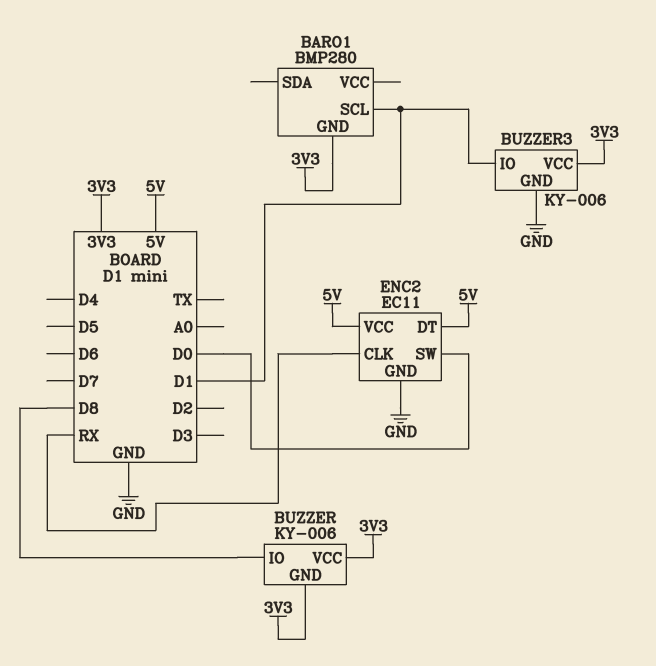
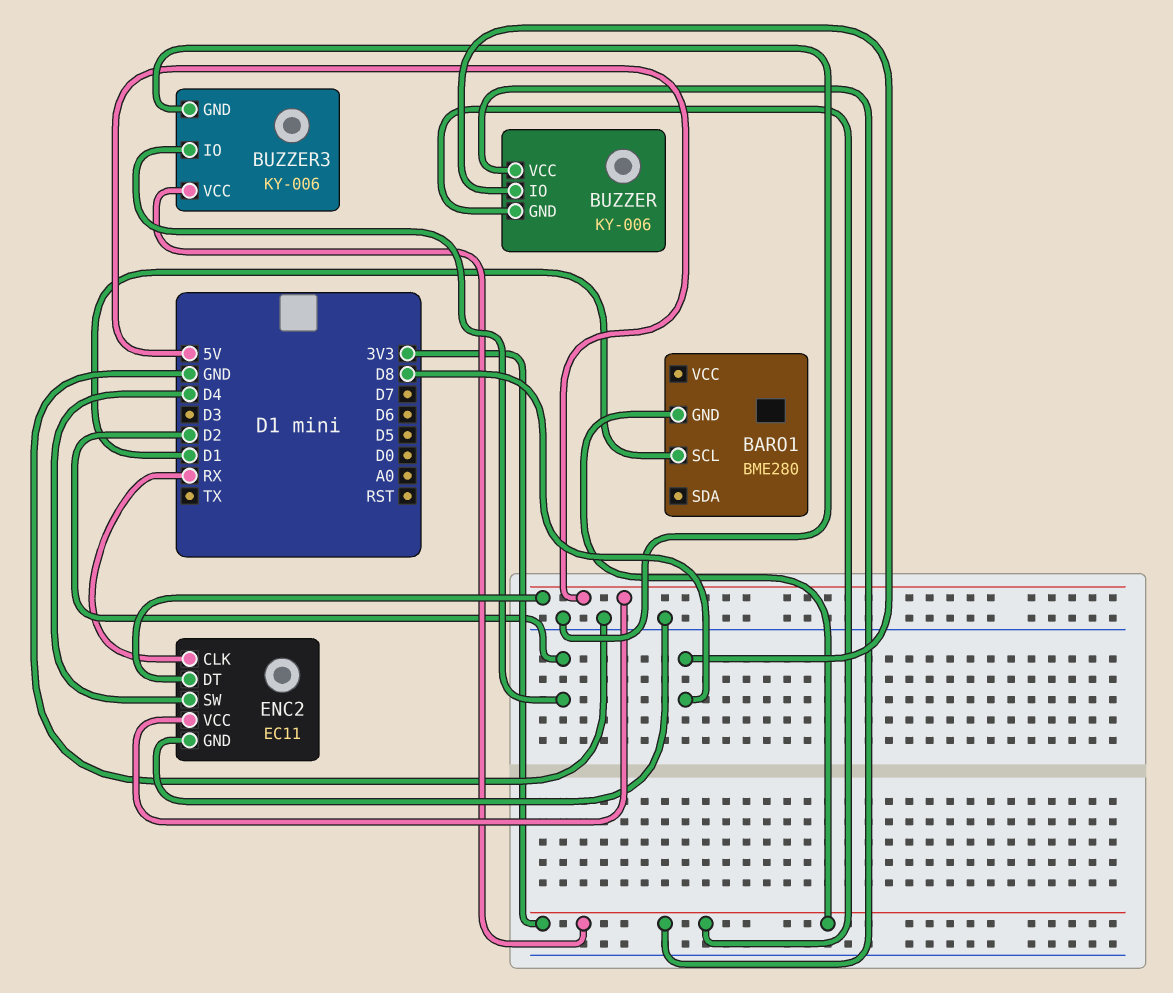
BARO1: BMP280 -> BME280
BUZZER3 pin IO: D1 -> D2
ENC2 pin SW: D0 -> D4

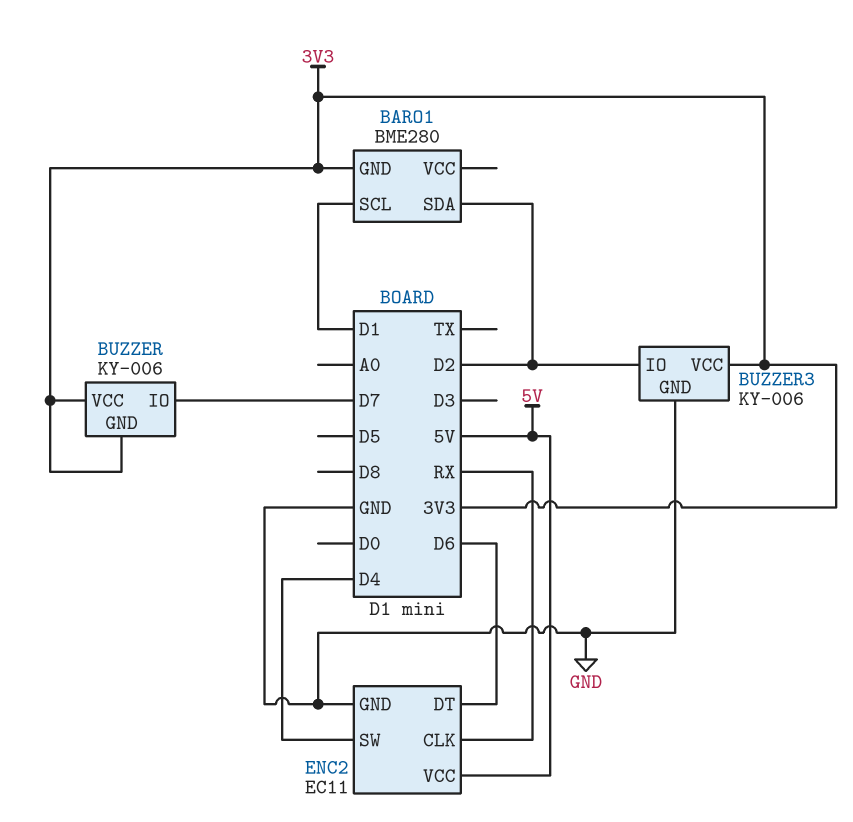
BARO1 pin SDA: none -> D2
BUZZER pin IO: D8 -> D7
ENC2 pin DT: 5V -> D6

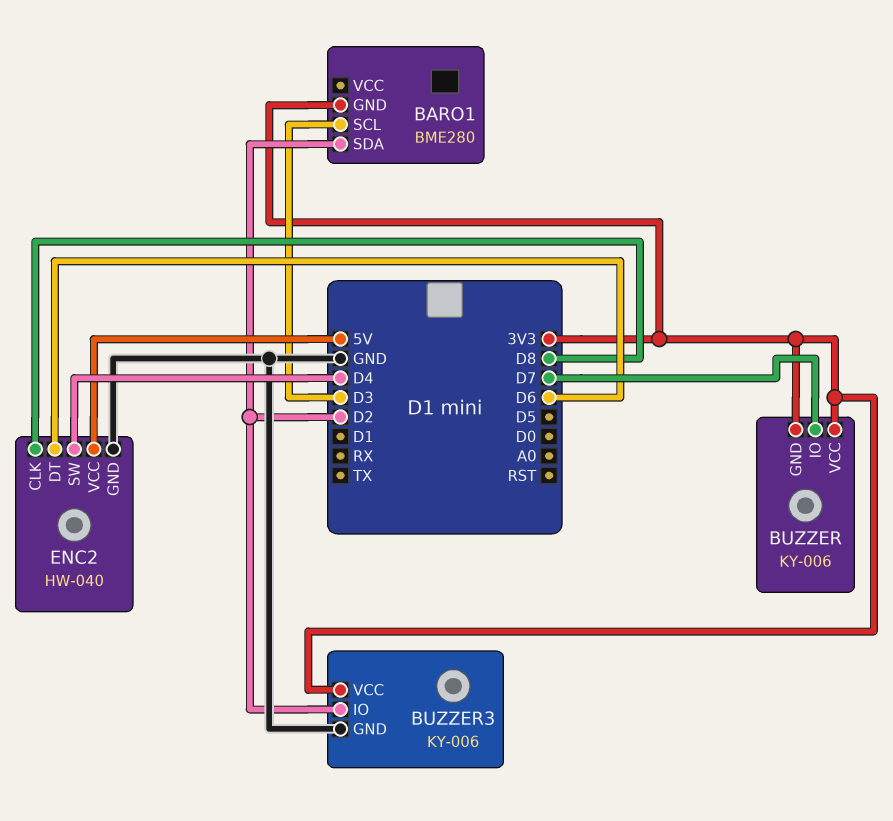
BARO1 pin SCL: D1 -> D3
ENC2: EC11 -> HW-040
ENC2 pin CLK: RX -> D8

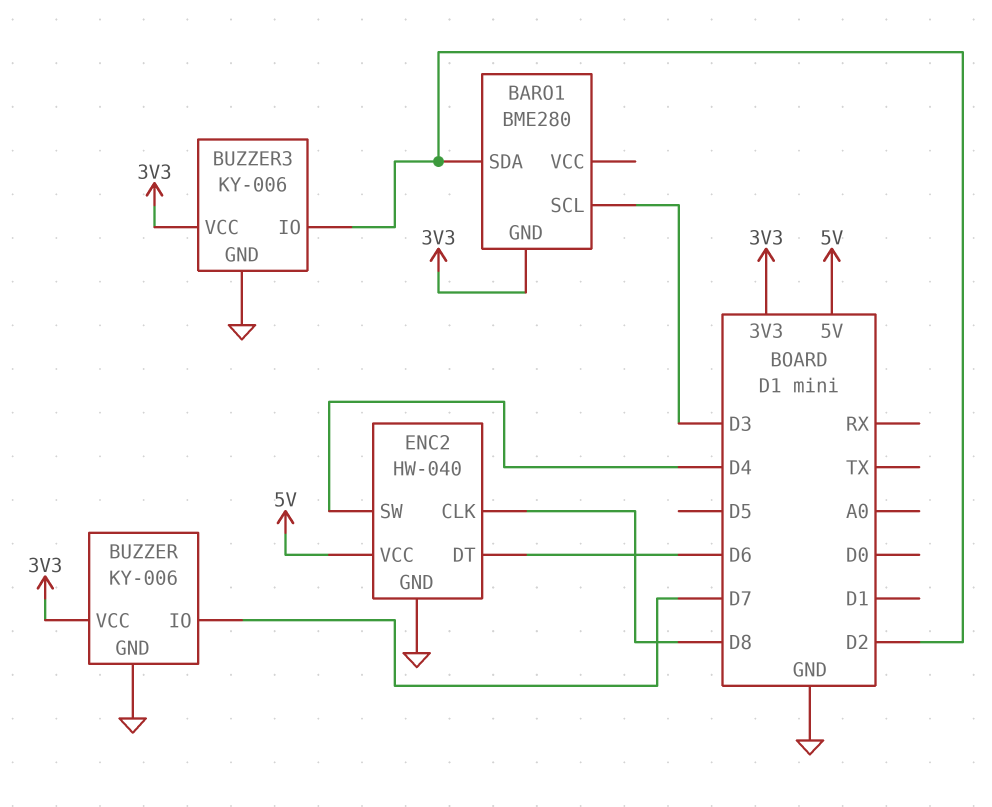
BUZZER pin GND: 3V3 -> GND

